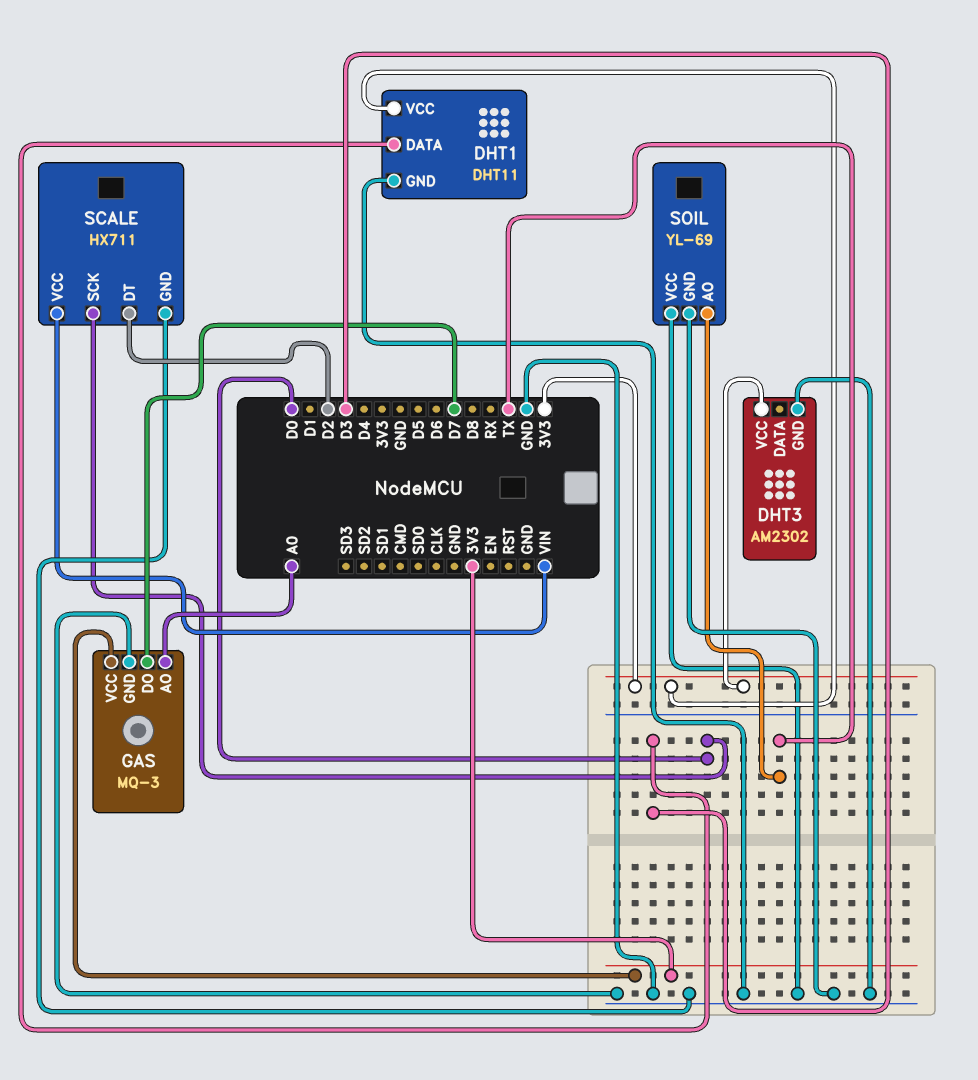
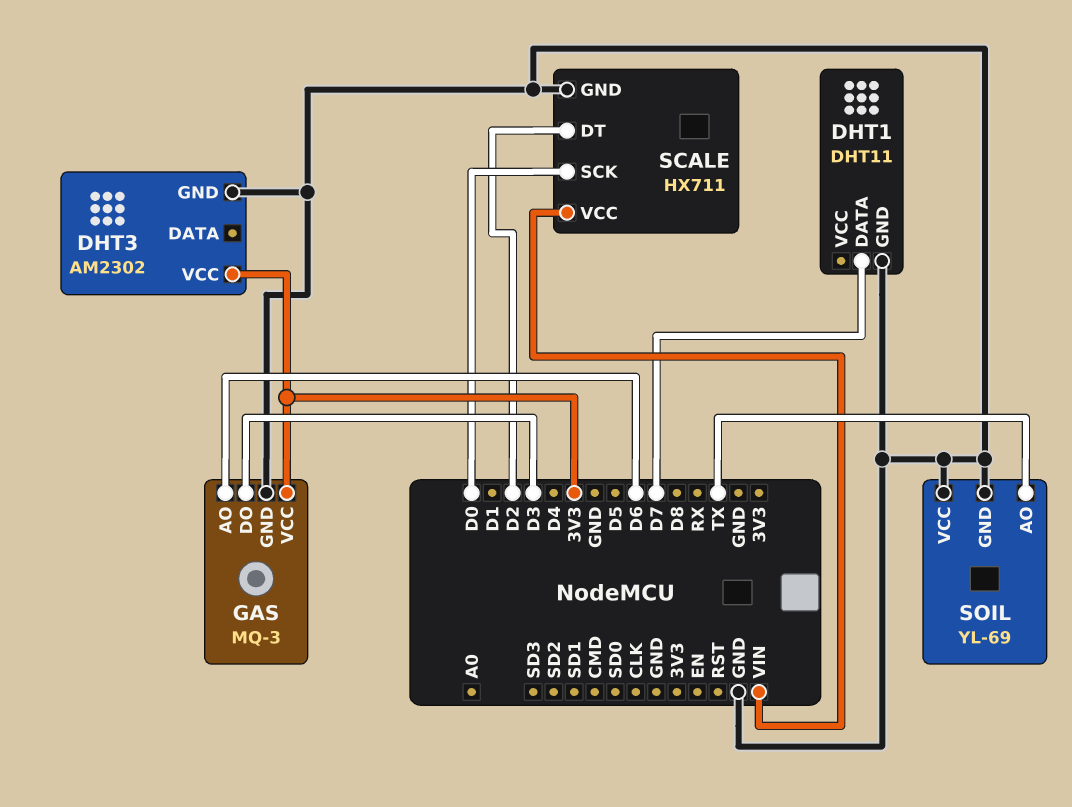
DHT1 pin DATA: D3 -> D7
DHT1 pin VCC: 3V3 -> none
GAS pin AO: A0 -> D6
GAS pin DO: D7 -> D3

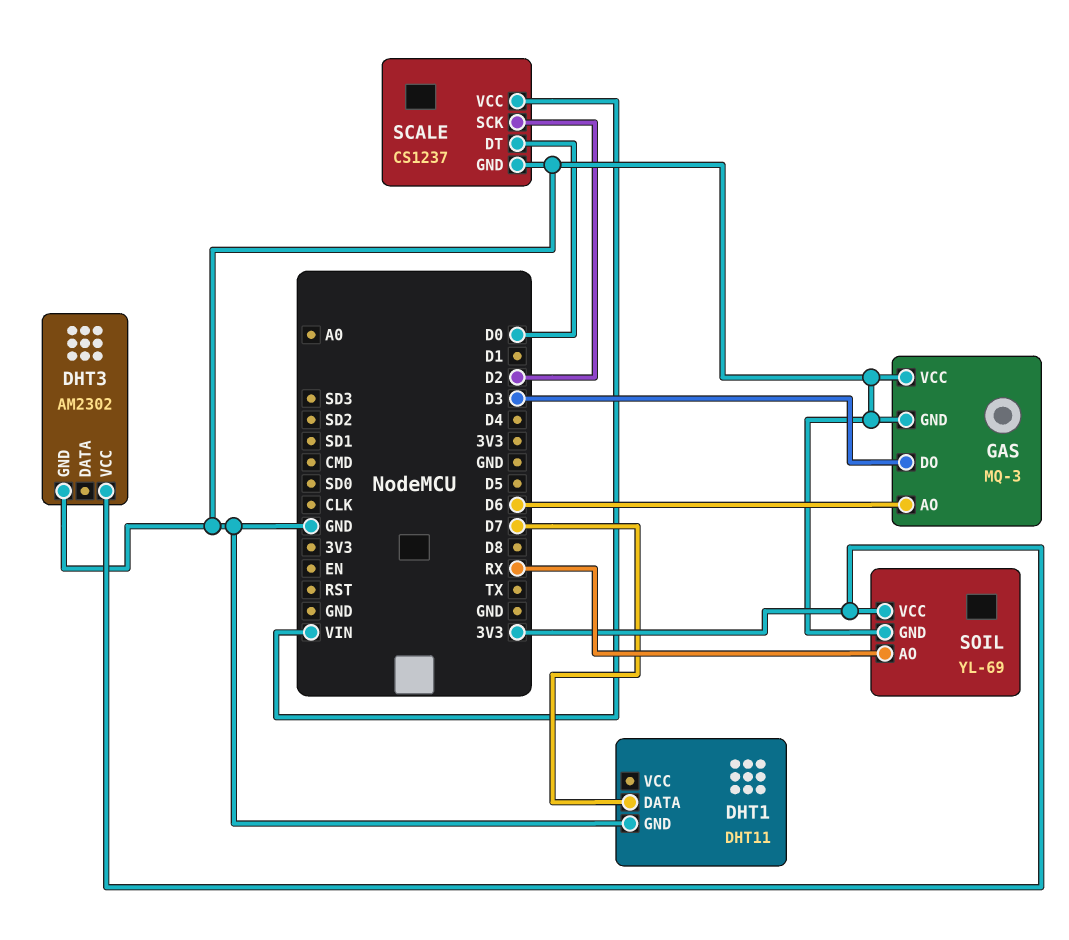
GAS pin VCC: 3V3 -> GND
SCALE: HX711 -> CS1237
SCALE pin DT: D2 -> D0
SCALE pin SCK: D0 -> D2
SOIL pin AO: TX -> RX
SOIL pin VCC: GND -> 3V3

